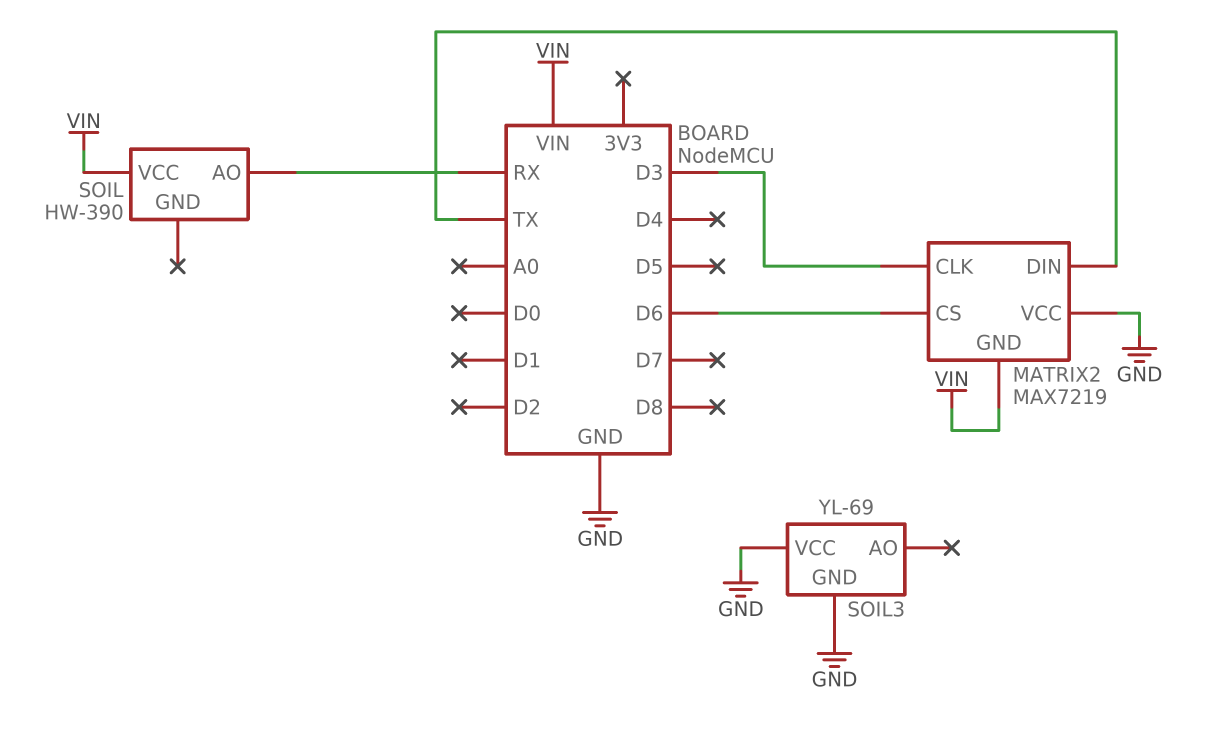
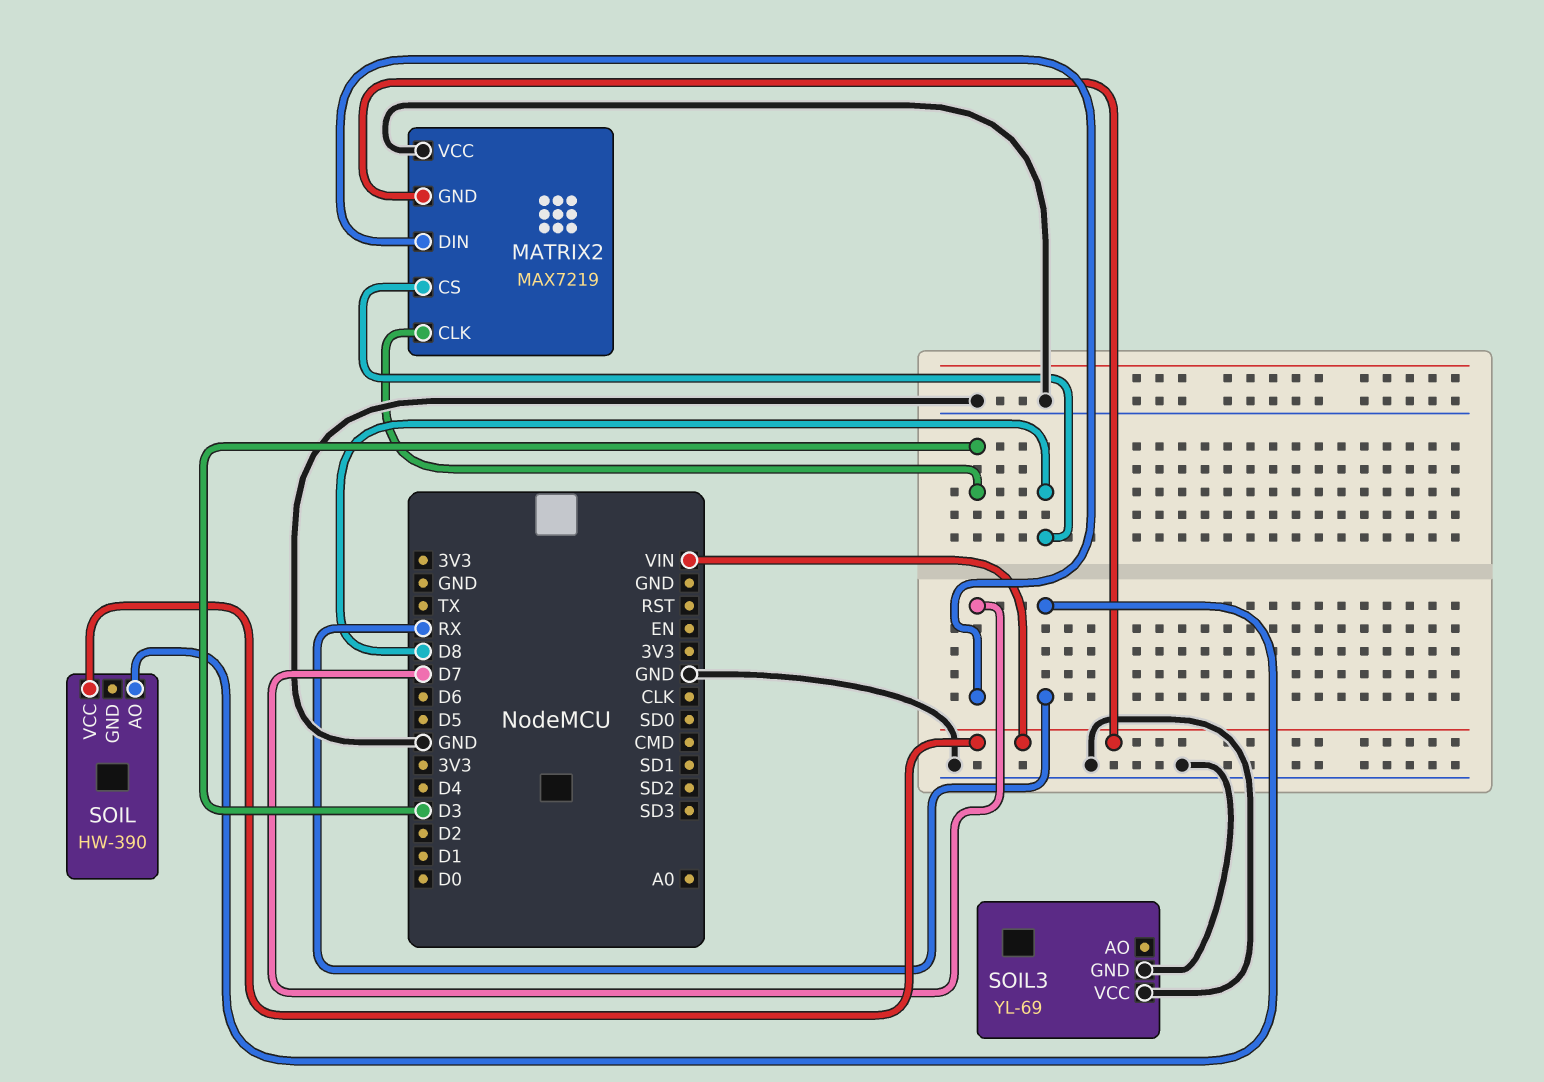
MATRIX2 pin CS: D6 -> D8
MATRIX2 pin DIN: TX -> D7

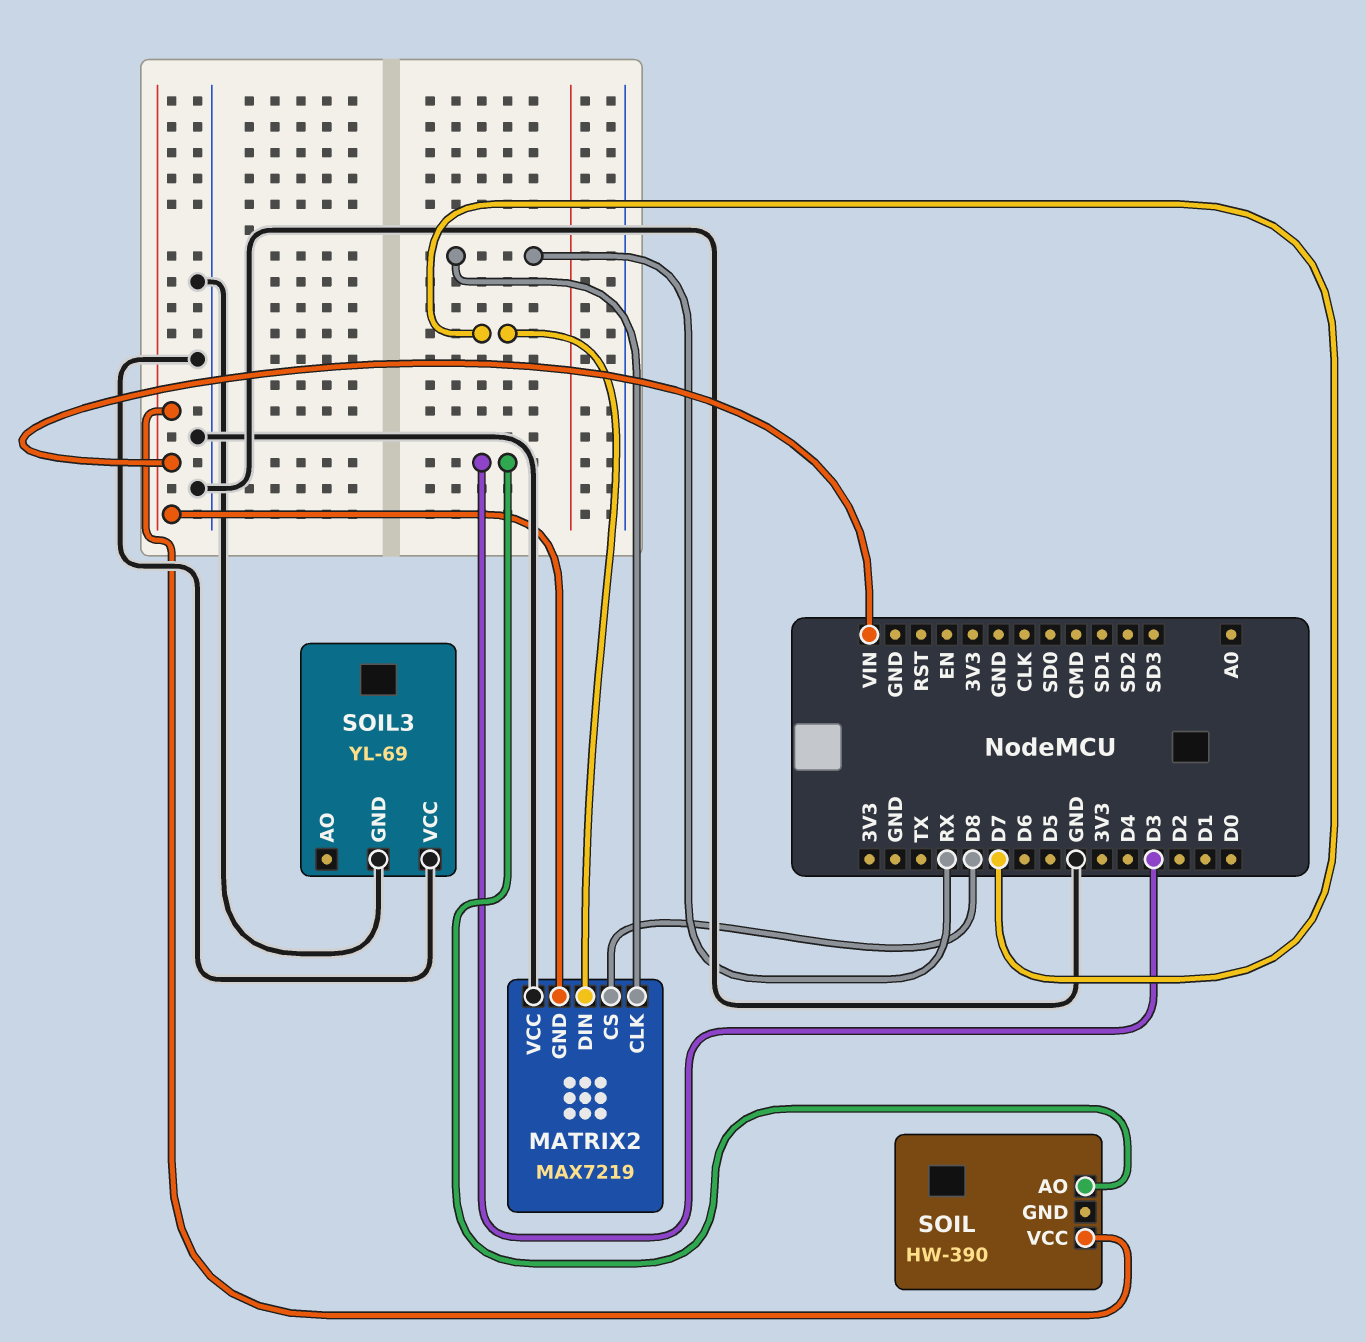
MATRIX2 pin CLK: D3 -> RX
SOIL pin AO: RX -> D3

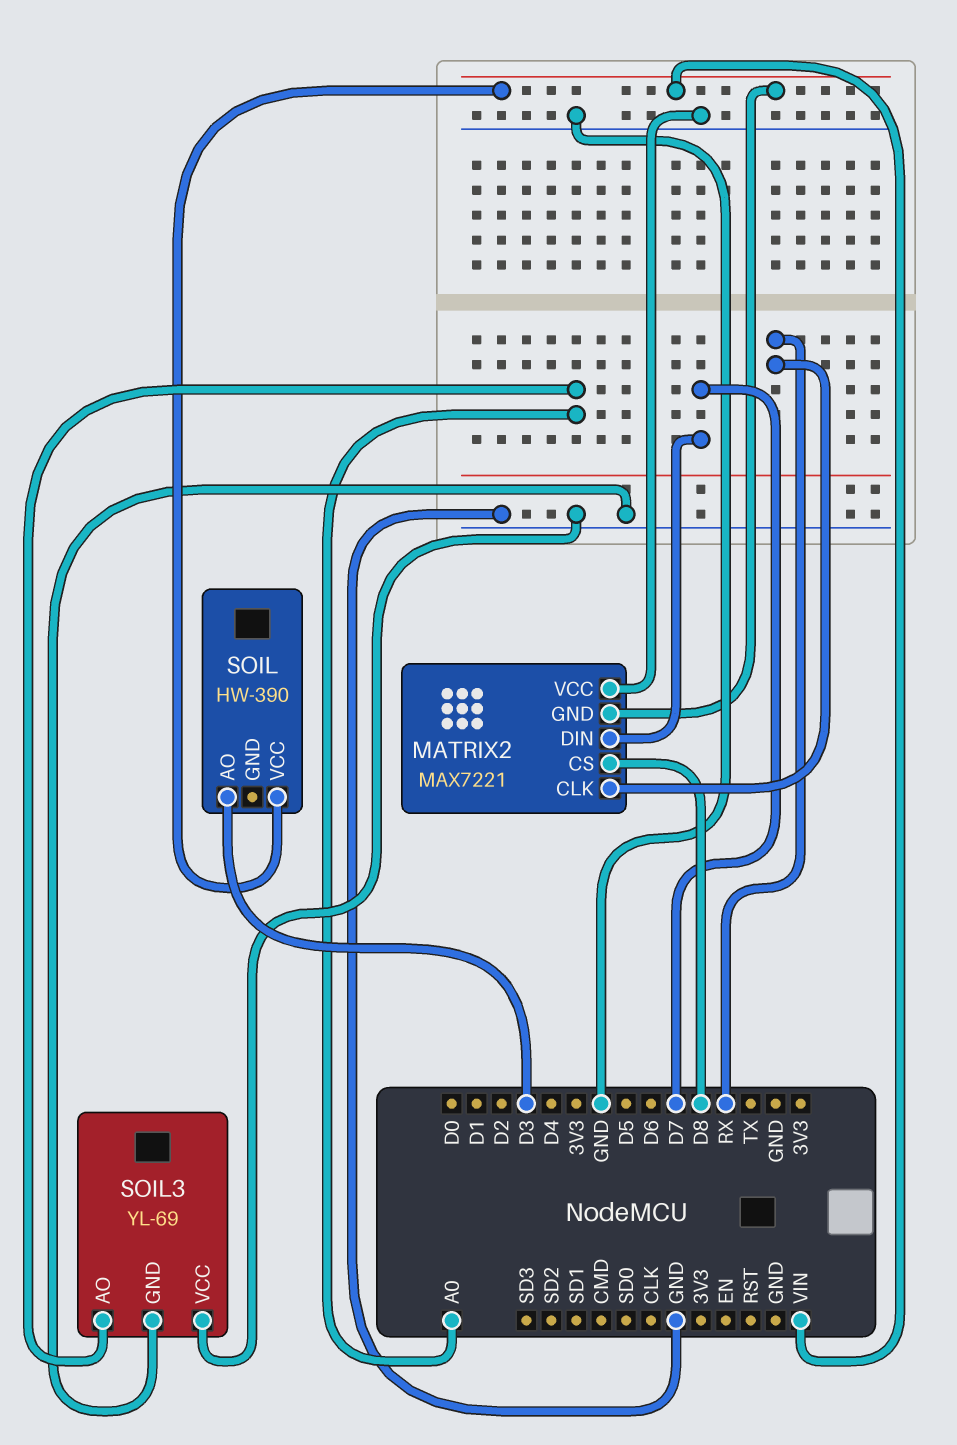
MATRIX2: MAX7219 -> MAX7221
SOIL3 pin AO: none -> A0

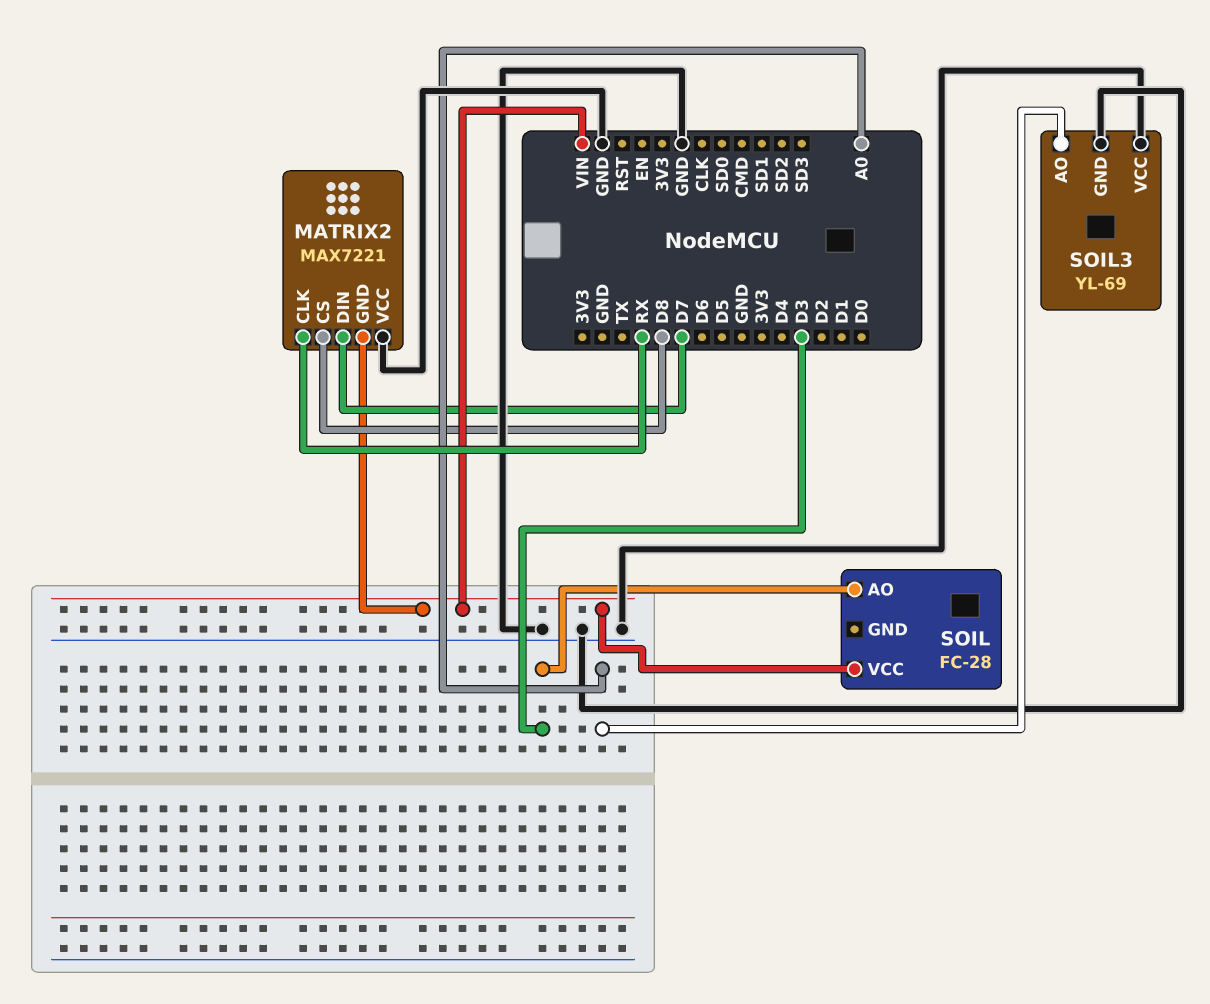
SOIL: HW-390 -> FC-28

